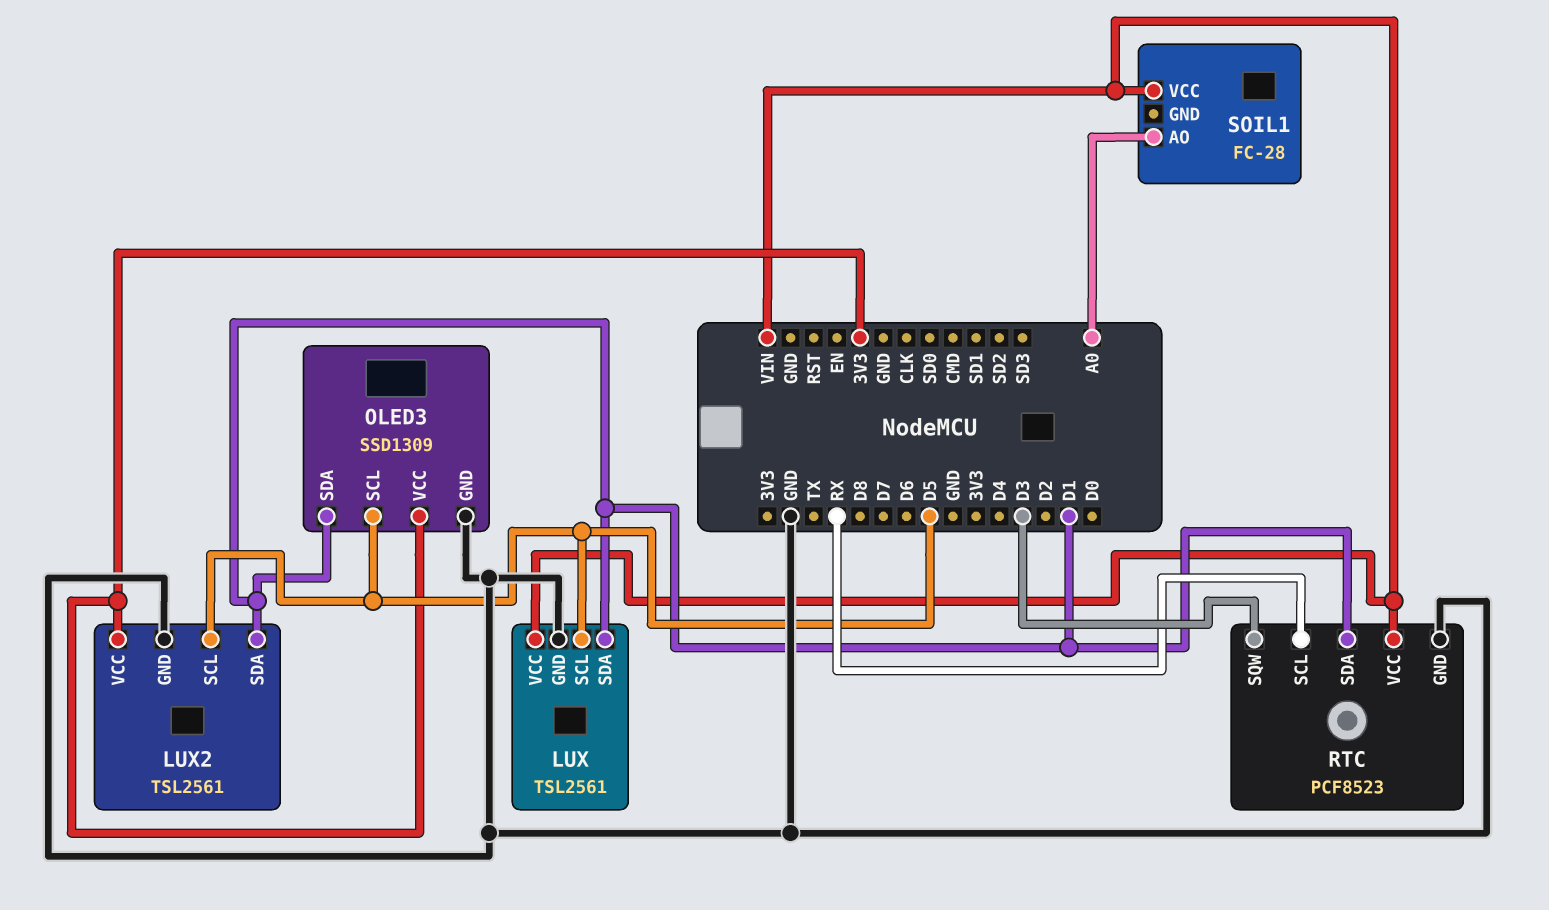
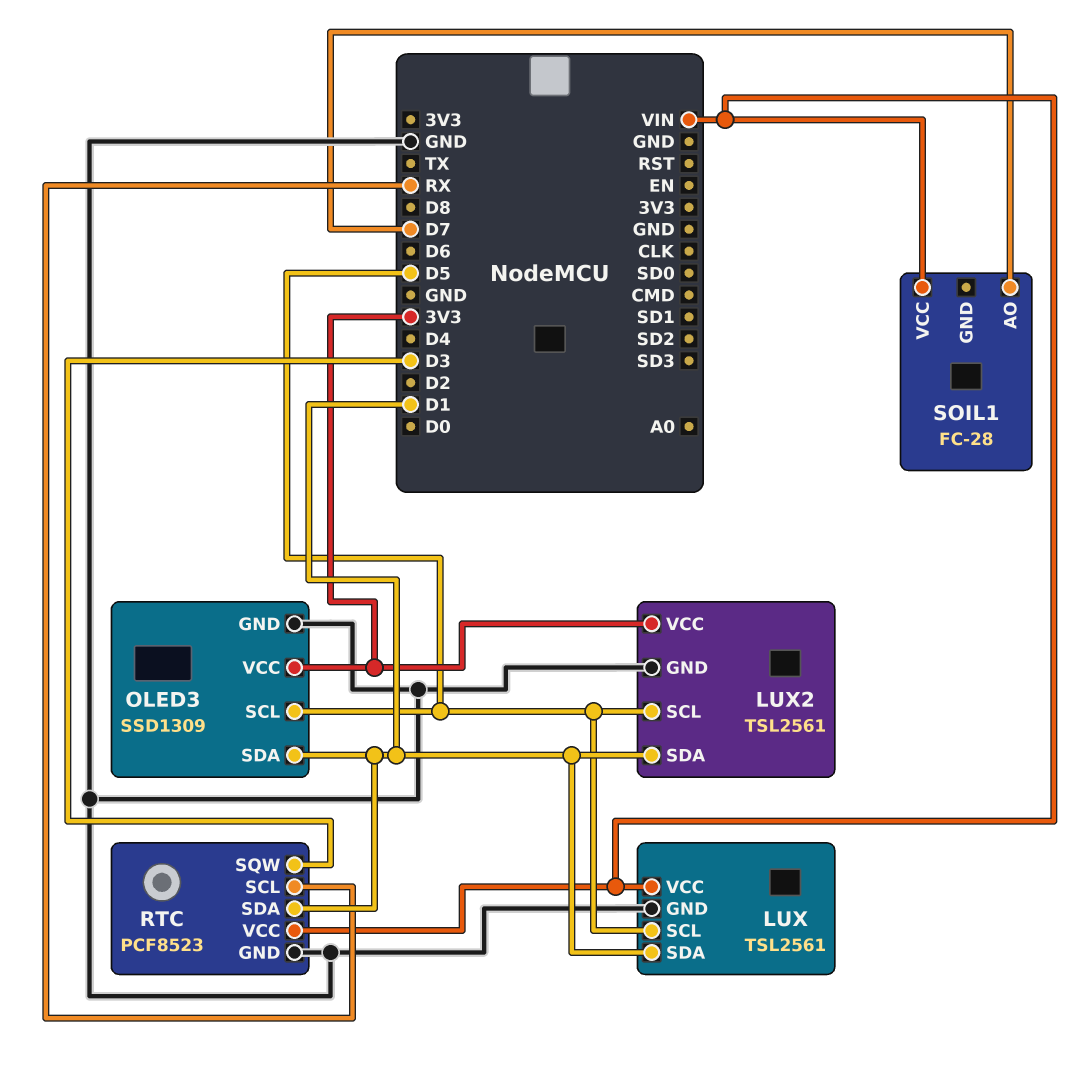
SOIL1 pin AO: A0 -> D7

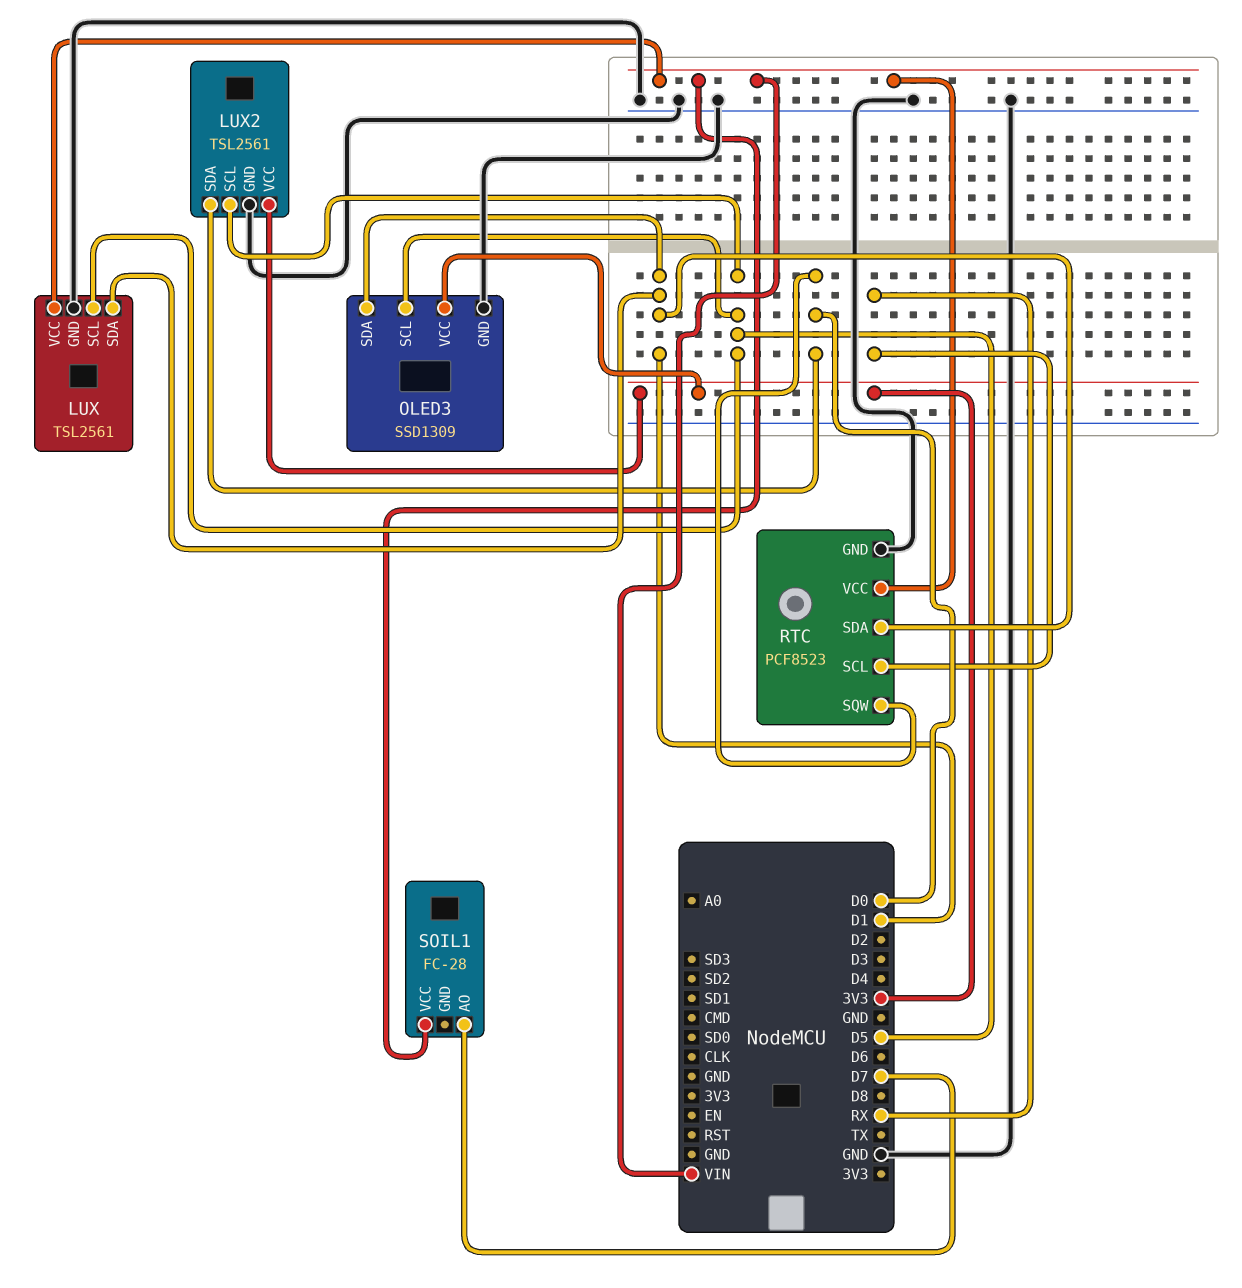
LUX2 pin SDA: D1 -> D0
RTC pin SQW: D3 -> D0

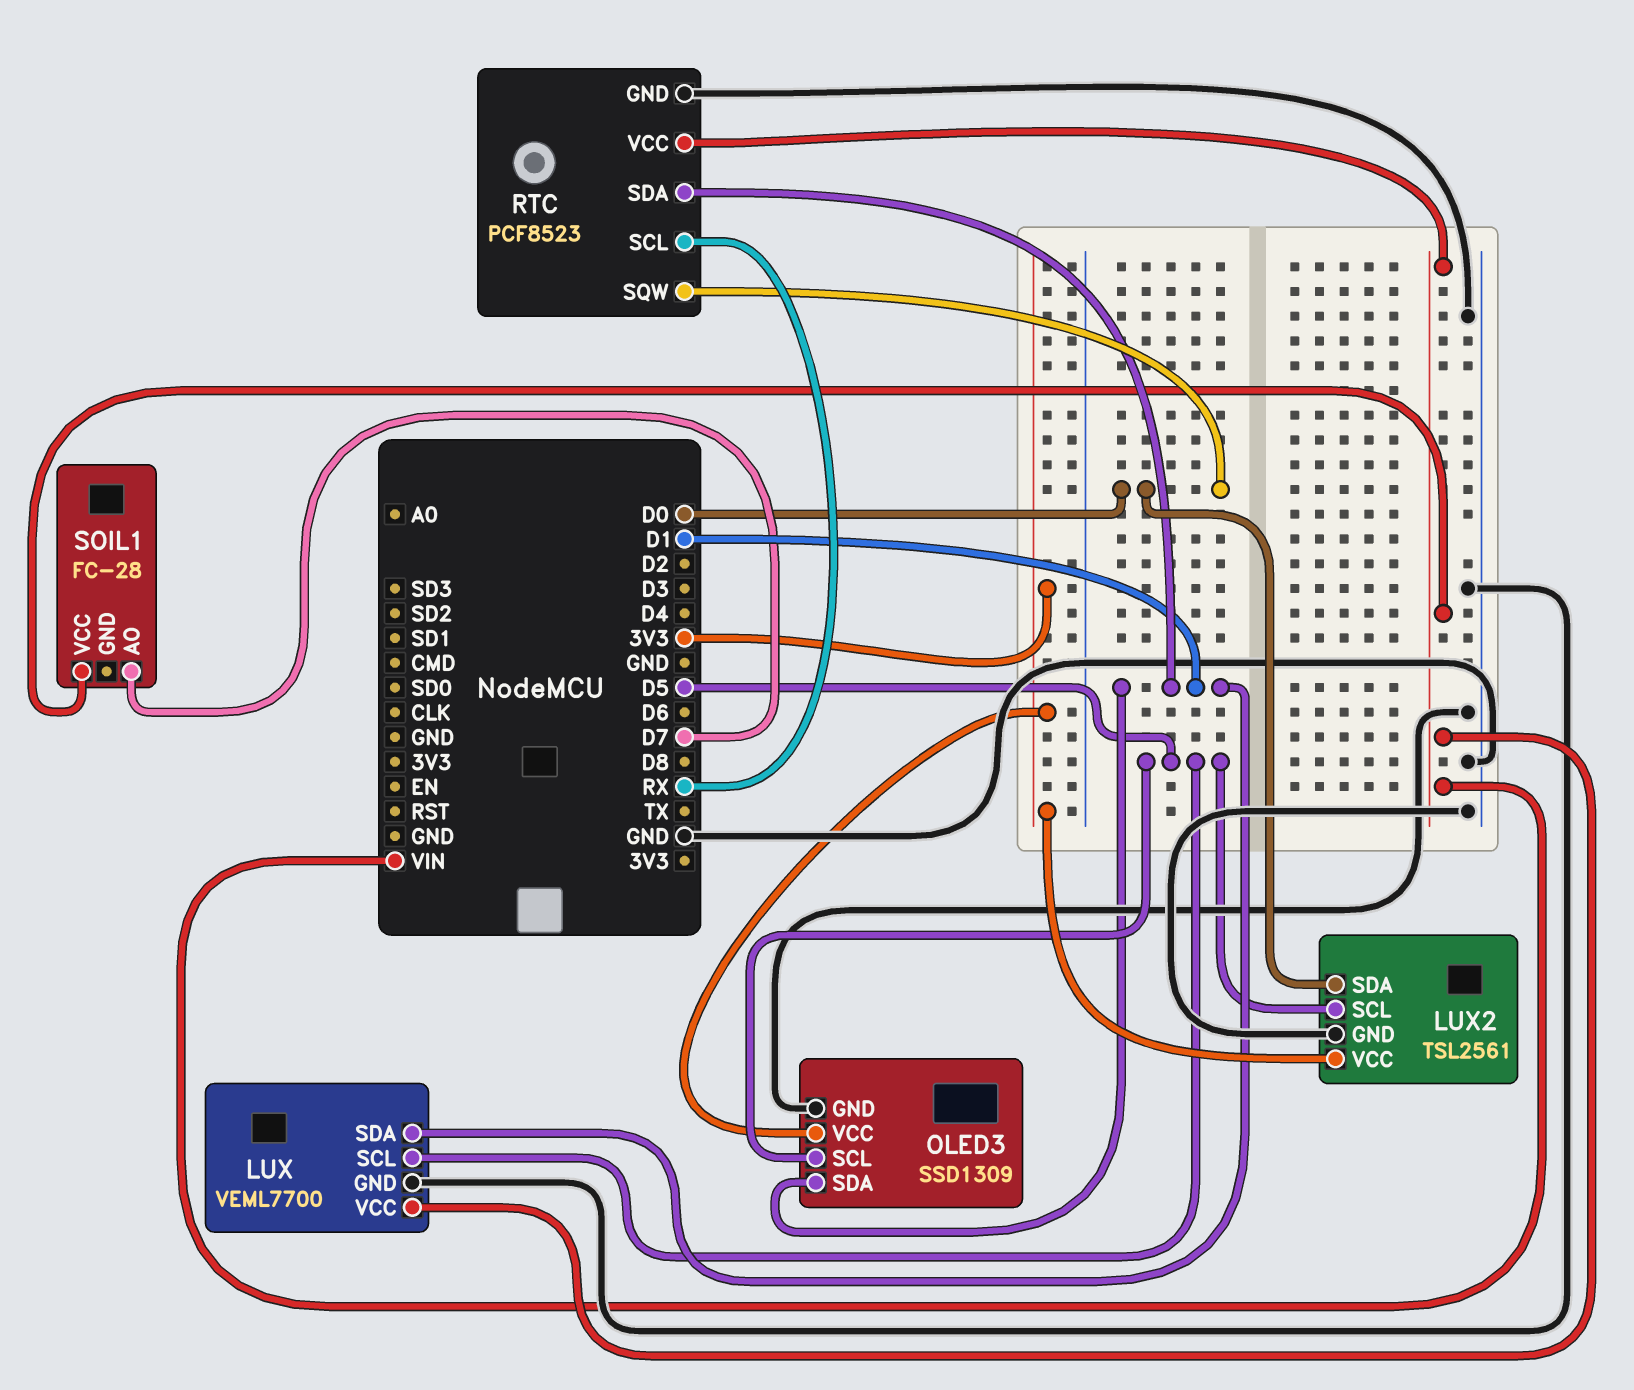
LUX: TSL2561 -> VEML7700

